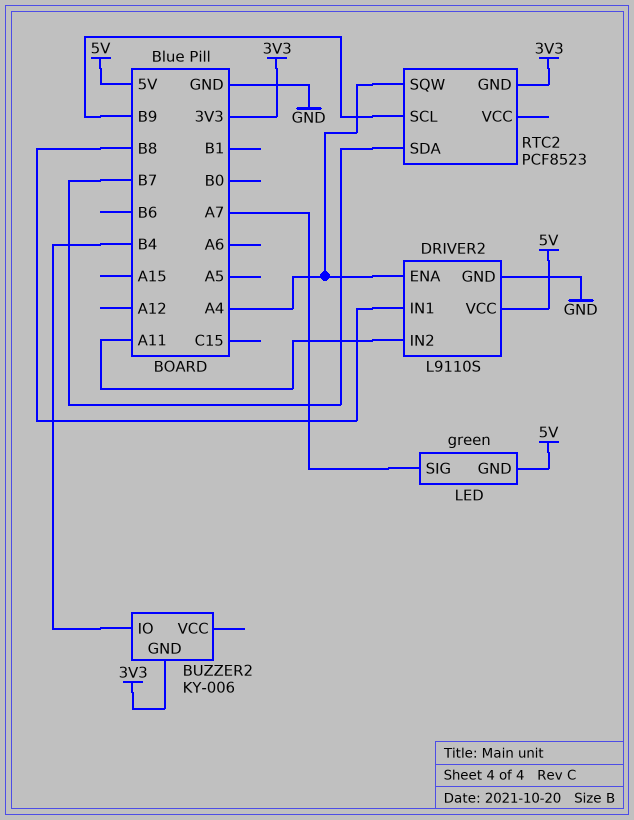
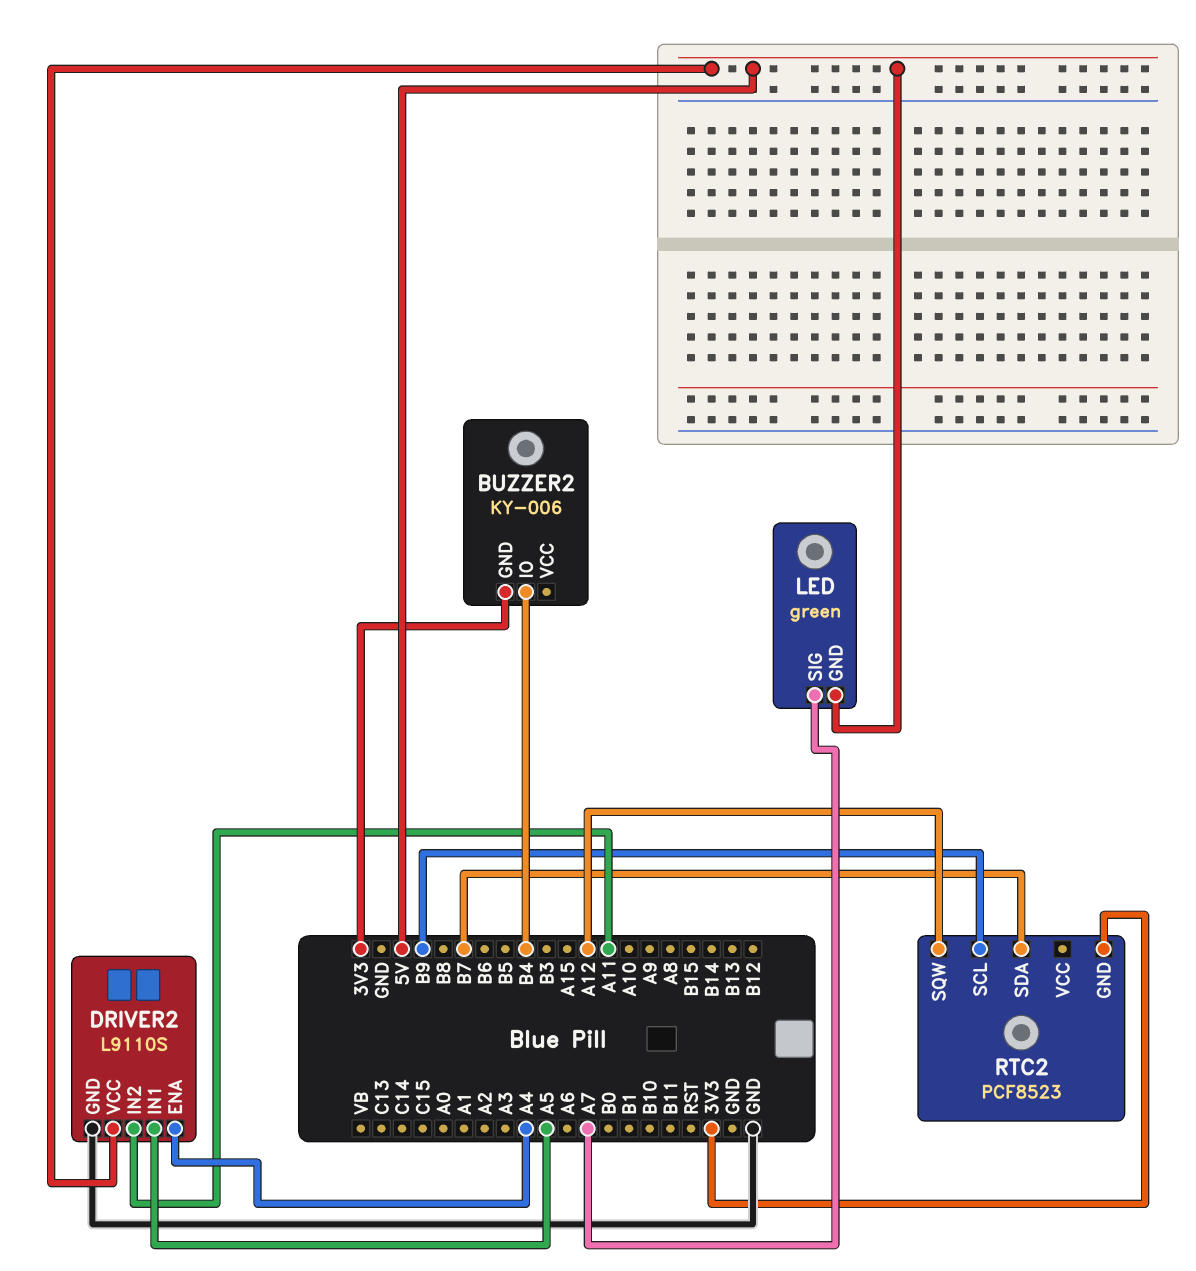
DRIVER2 pin IN1: B8 -> A5
RTC2 pin SQW: A4 -> A12

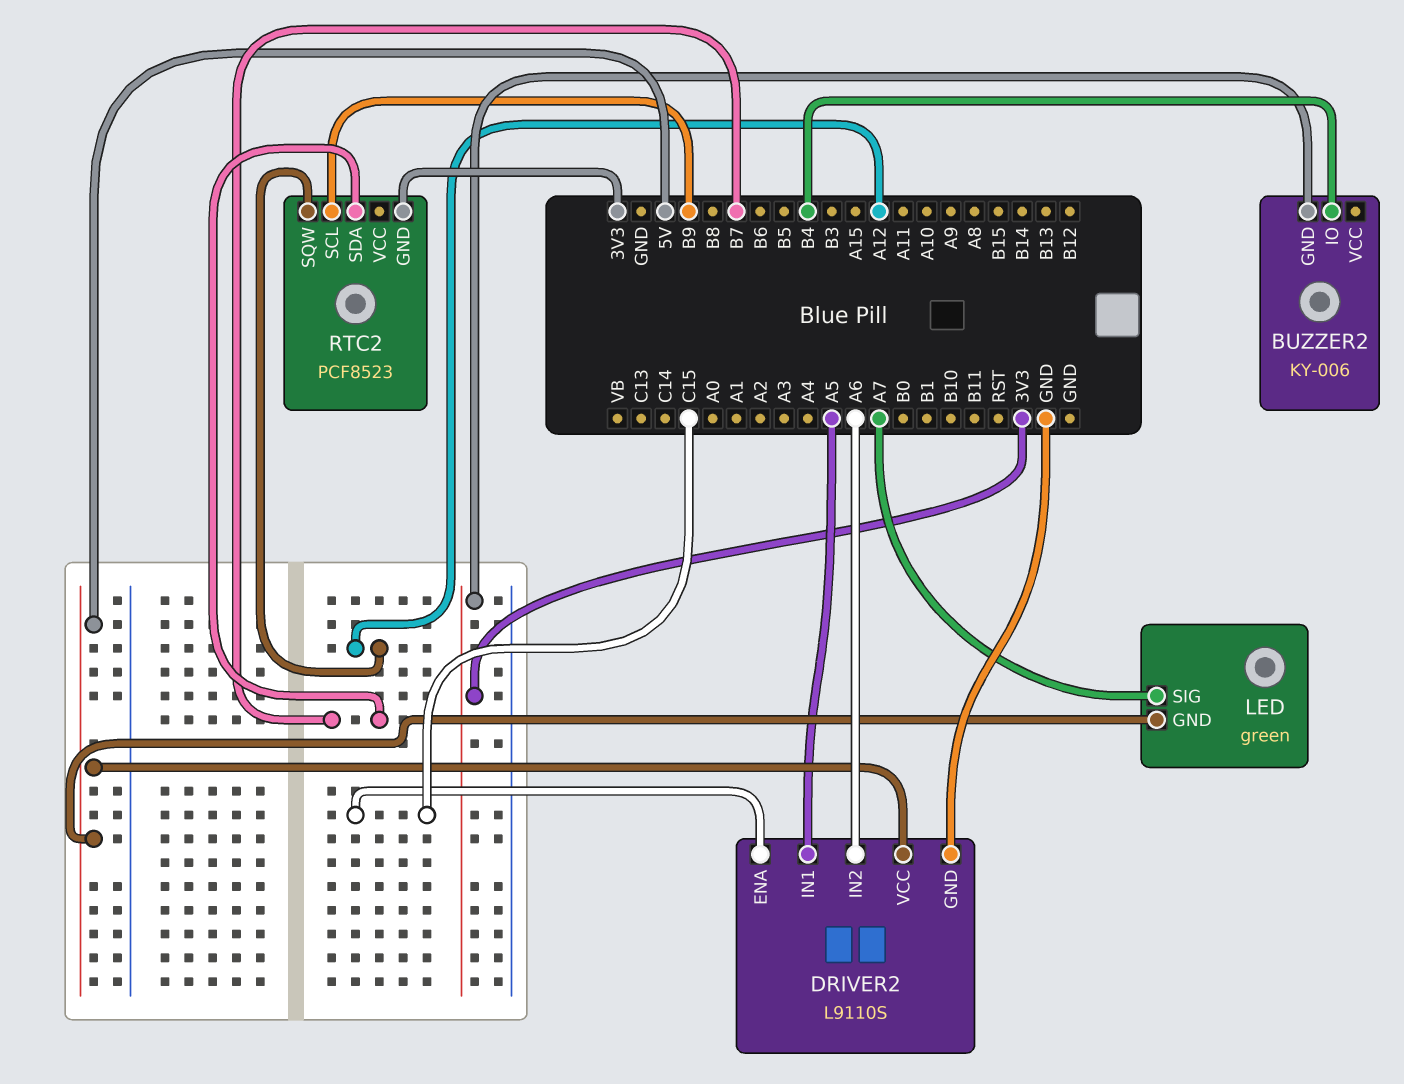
DRIVER2 pin ENA: A4 -> C15
DRIVER2 pin IN2: A11 -> A6

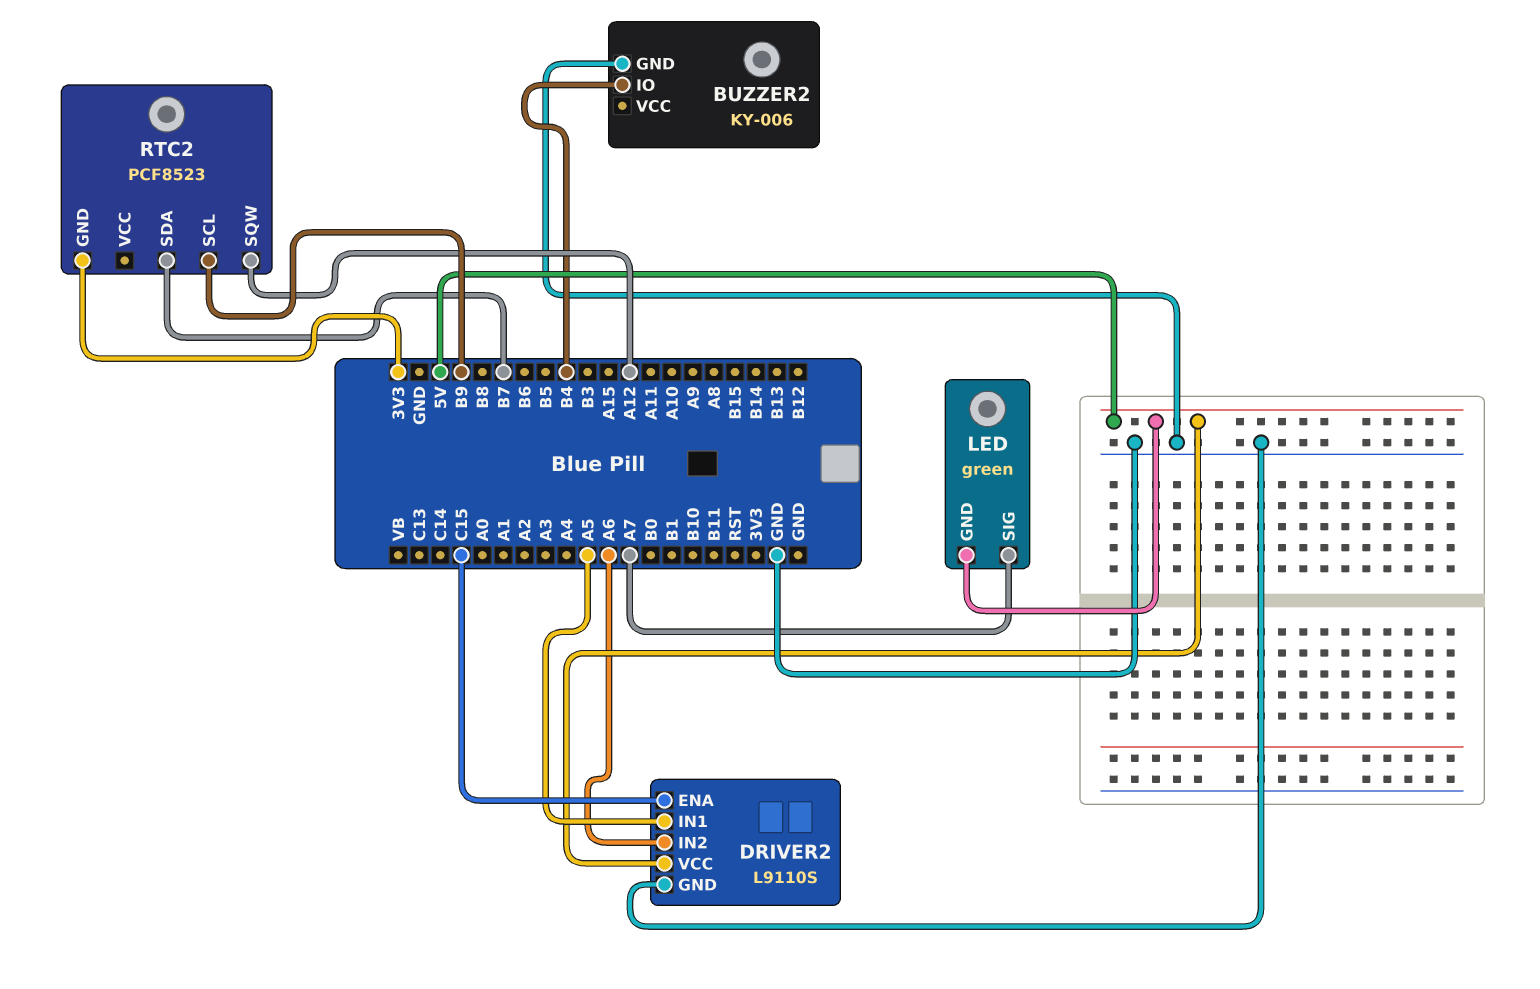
BUZZER2 pin GND: 3V3 -> GND

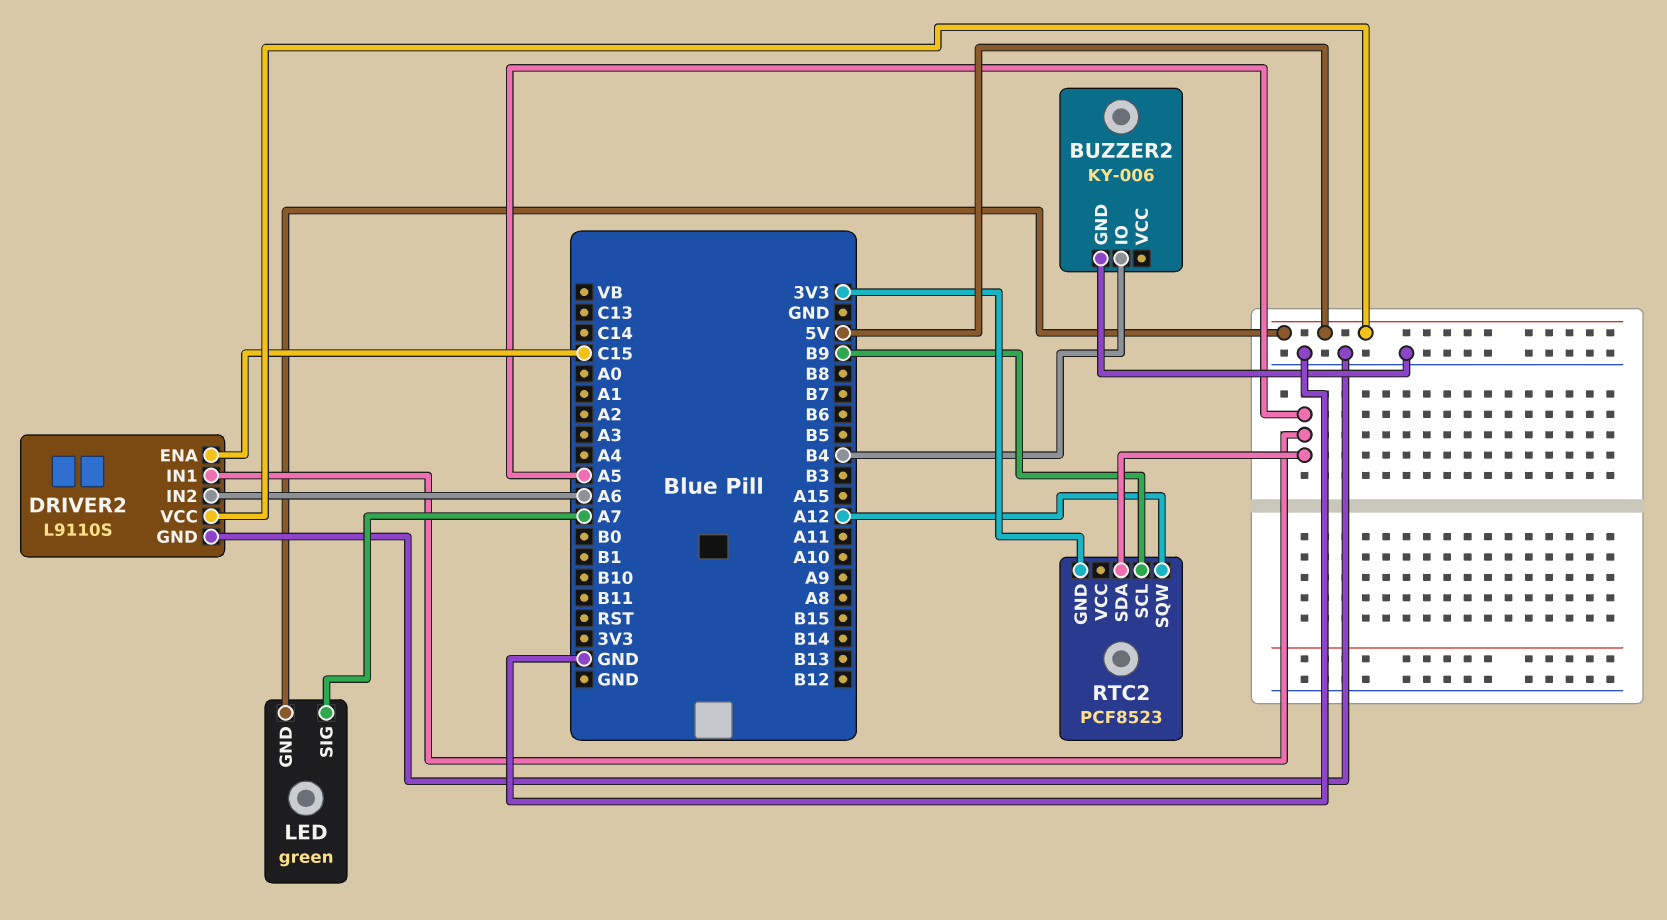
RTC2 pin SDA: B7 -> A5

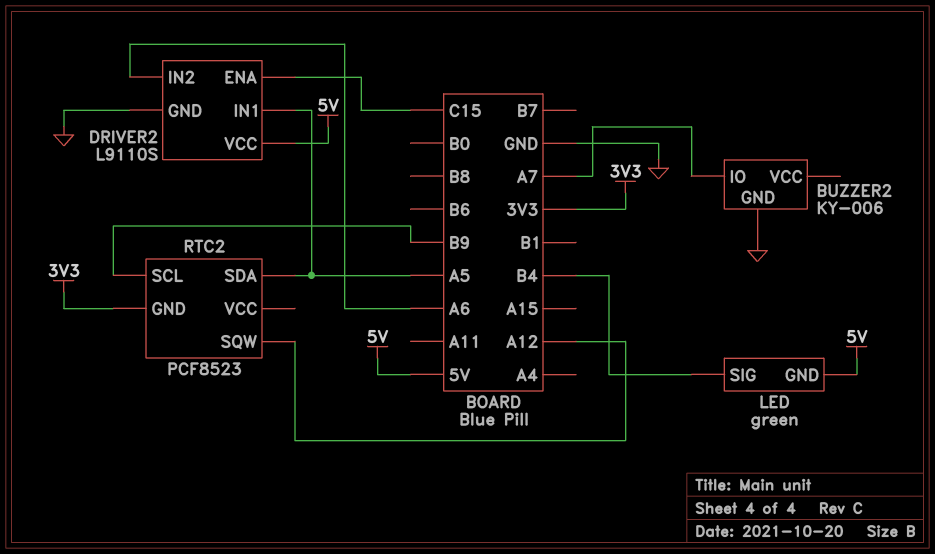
BUZZER2 pin IO: B4 -> A7
LED pin SIG: A7 -> B4

